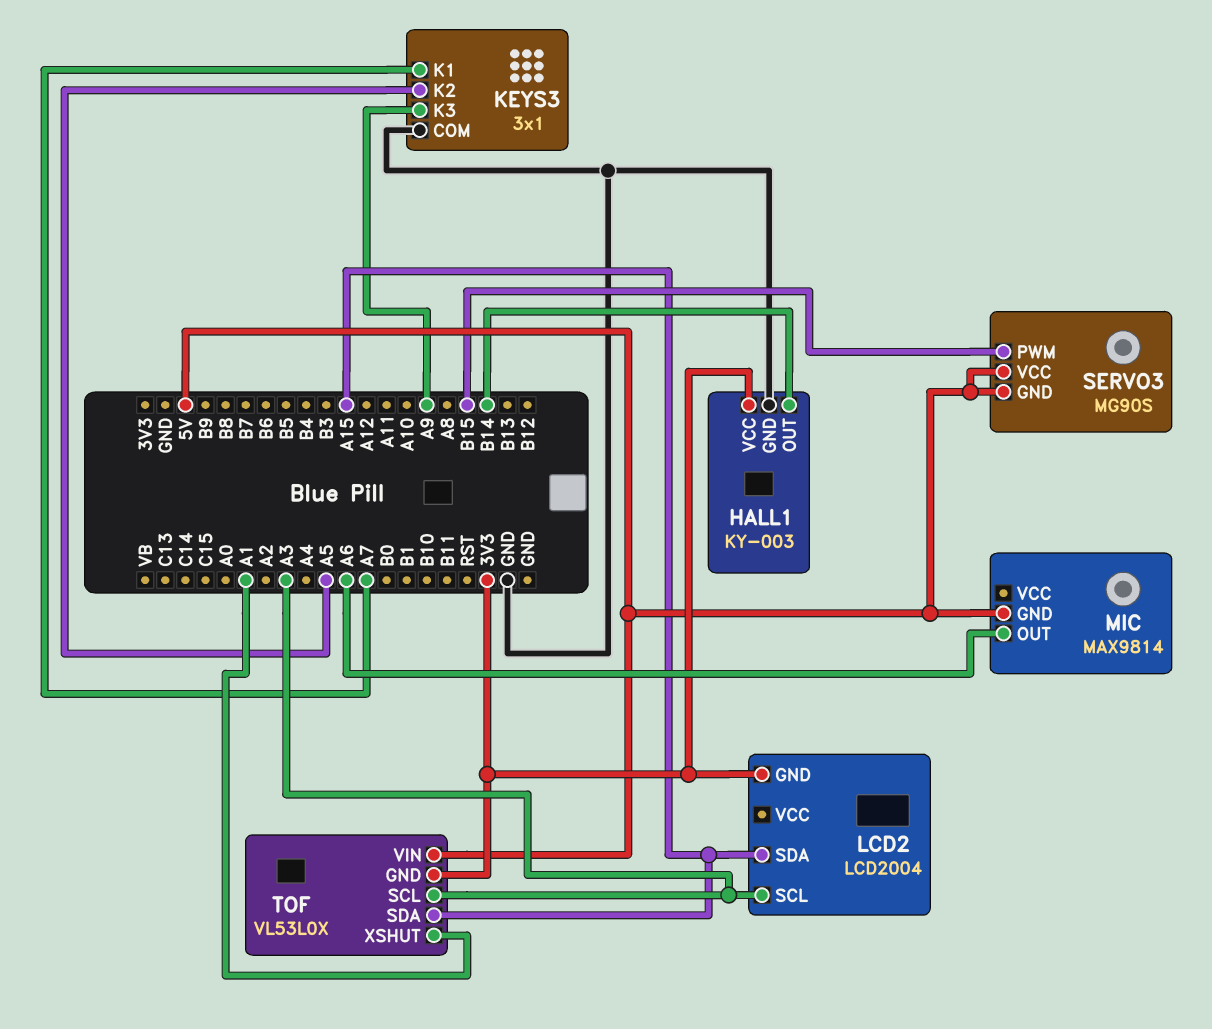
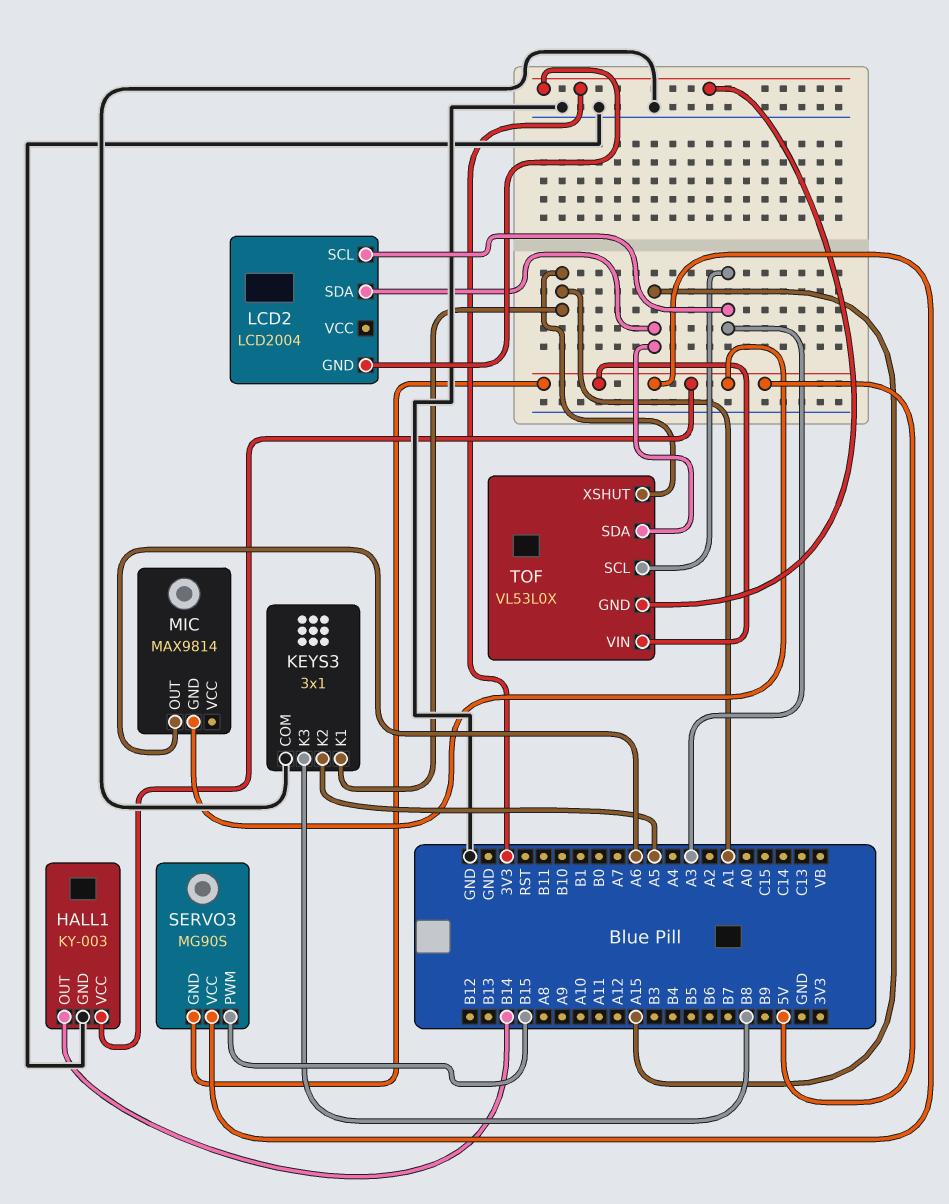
HALL1 pin VCC: 3V3 -> 5V
KEYS3 pin K1: A7 -> A1
KEYS3 pin K3: A9 -> B8

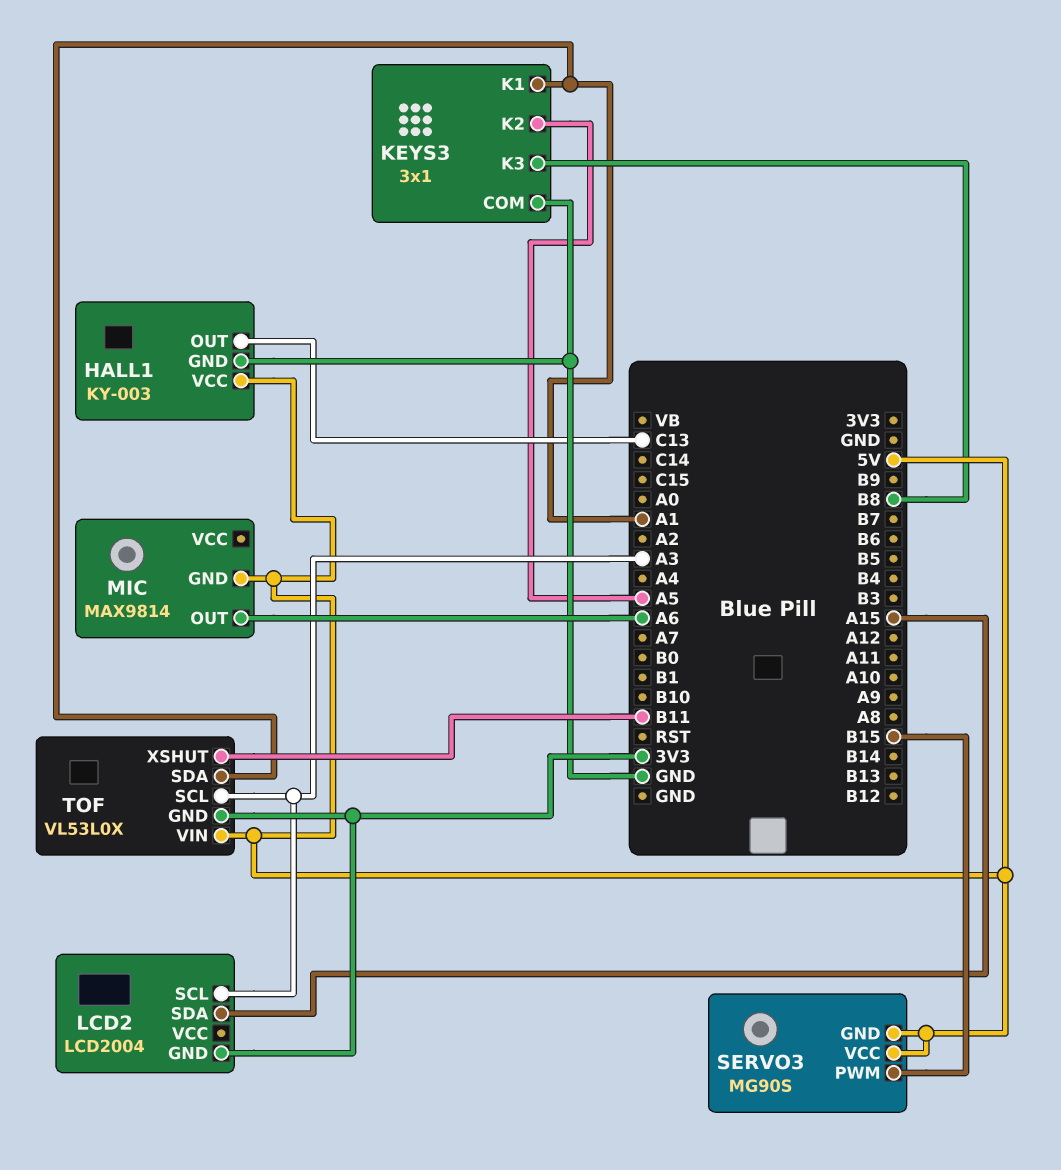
HALL1 pin OUT: B14 -> C13
TOF pin SDA: A15 -> A1
TOF pin XSHUT: A1 -> B11

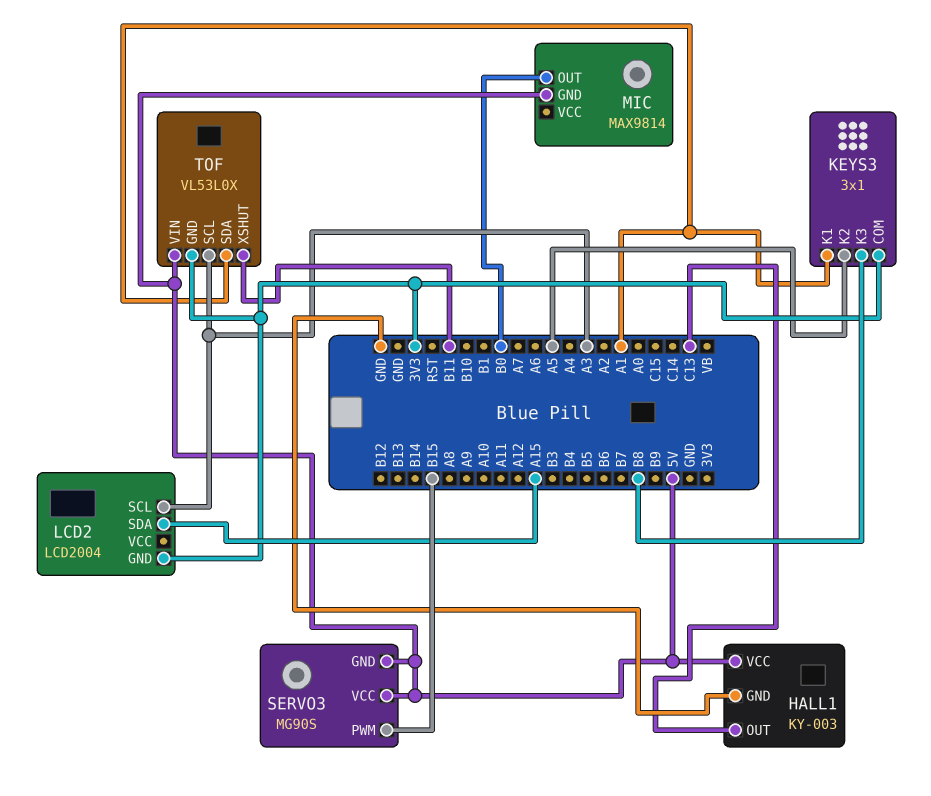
KEYS3 pin COM: GND -> 3V3
MIC pin OUT: A6 -> B0

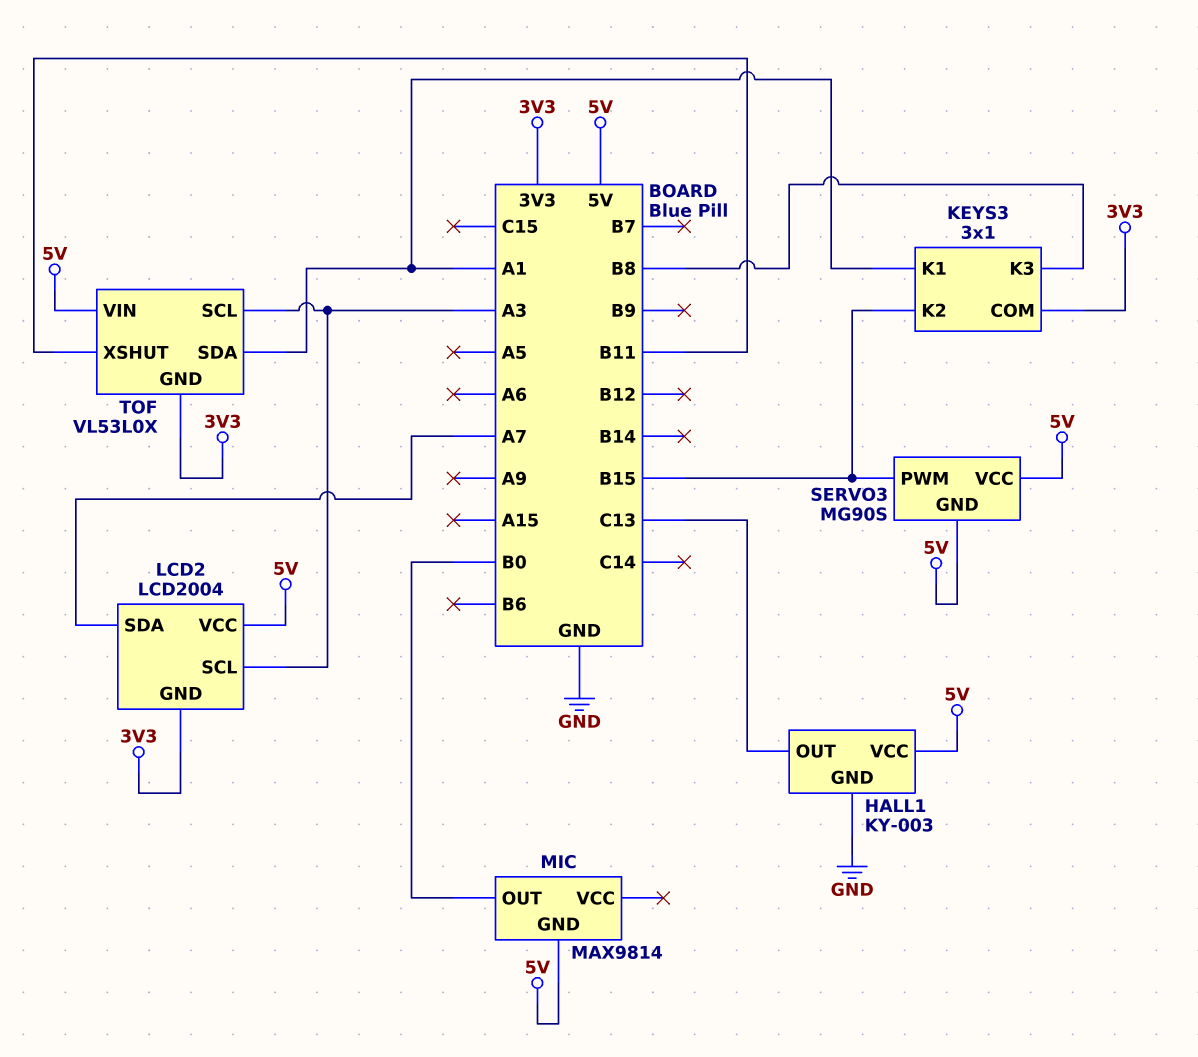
KEYS3 pin K2: A5 -> B15
LCD2 pin SDA: A15 -> A7
LCD2 pin VCC: none -> 5V

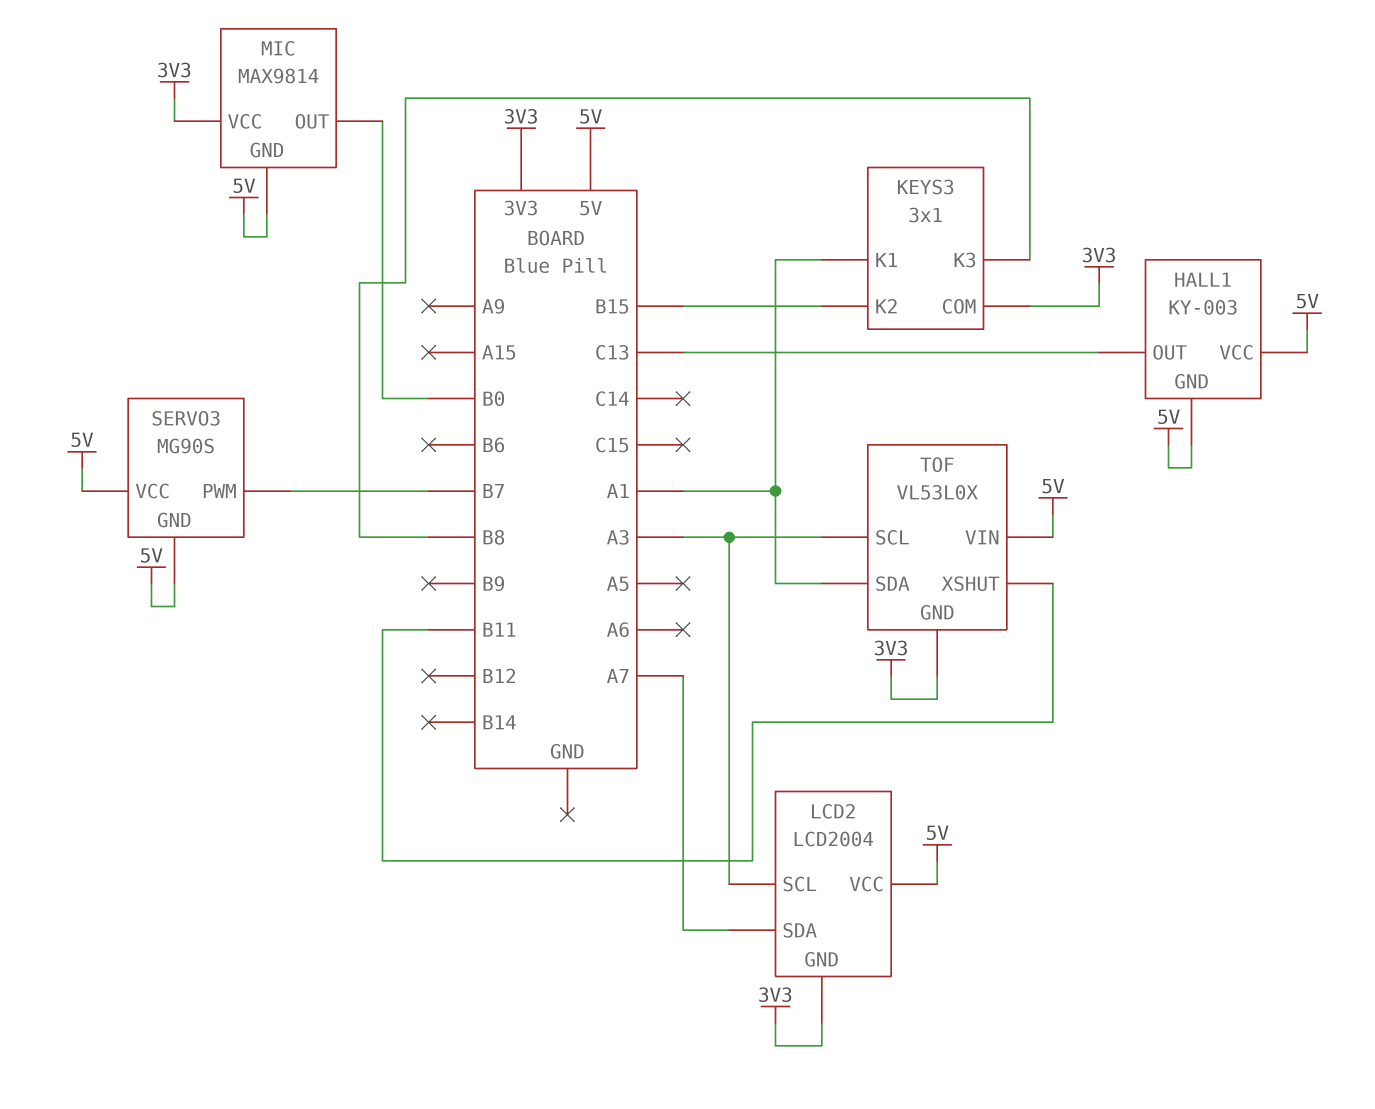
HALL1 pin GND: GND -> 5V
MIC pin VCC: none -> 3V3
SERVO3 pin PWM: B15 -> B7

